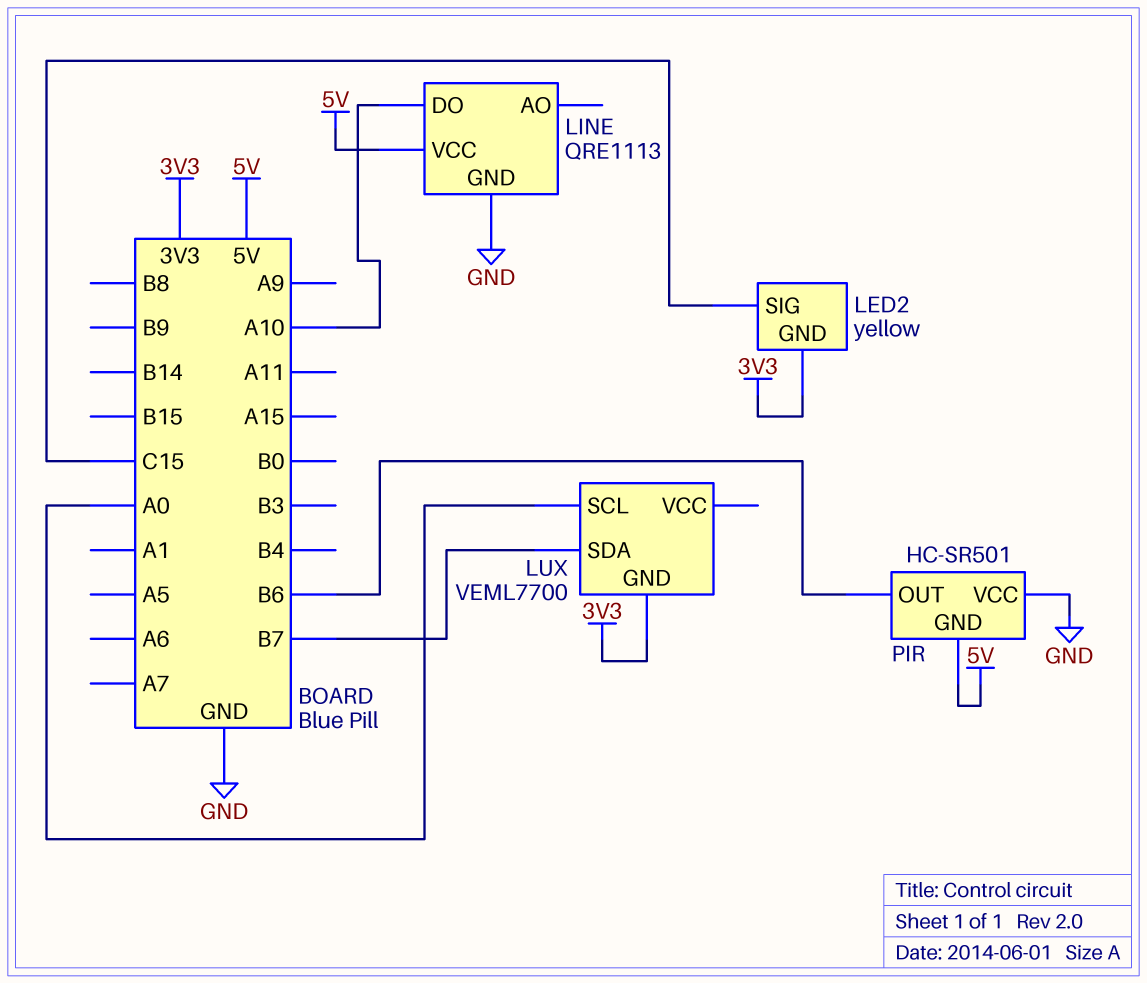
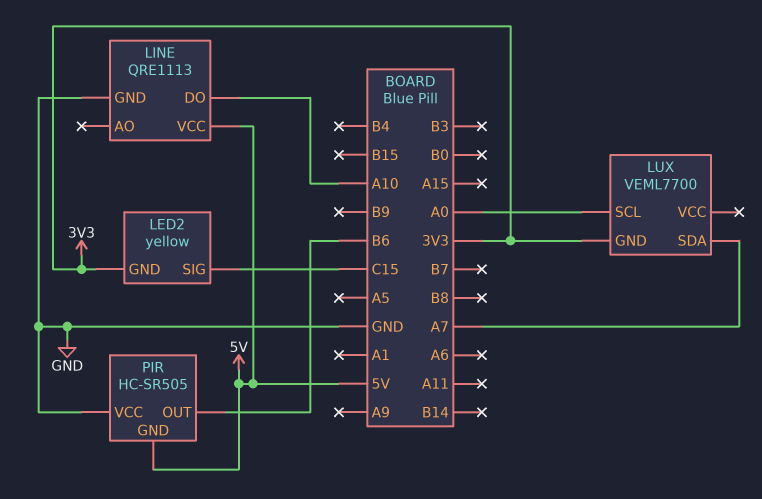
LUX pin SDA: B7 -> A7
PIR: HC-SR501 -> HC-SR505

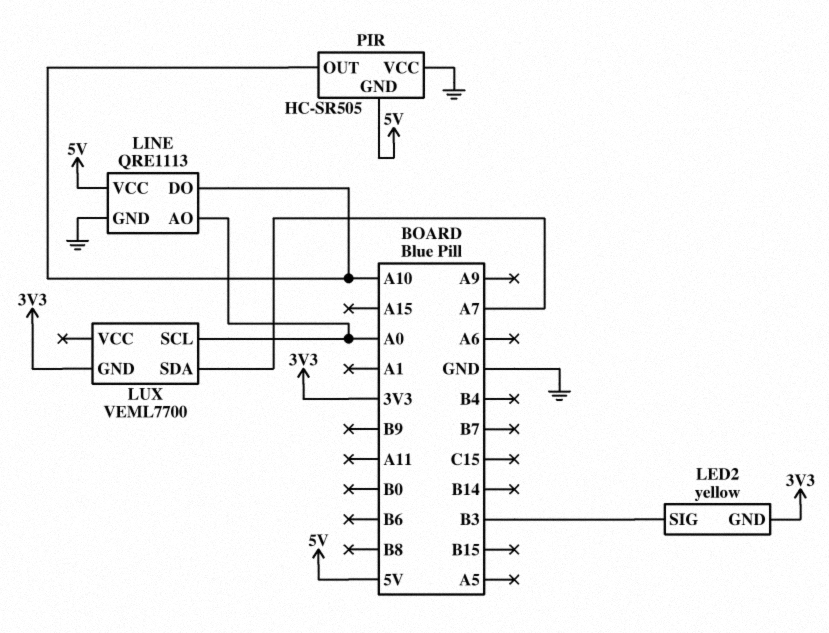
LED2 pin SIG: C15 -> B3
LINE pin AO: none -> A0
PIR pin OUT: B6 -> A10

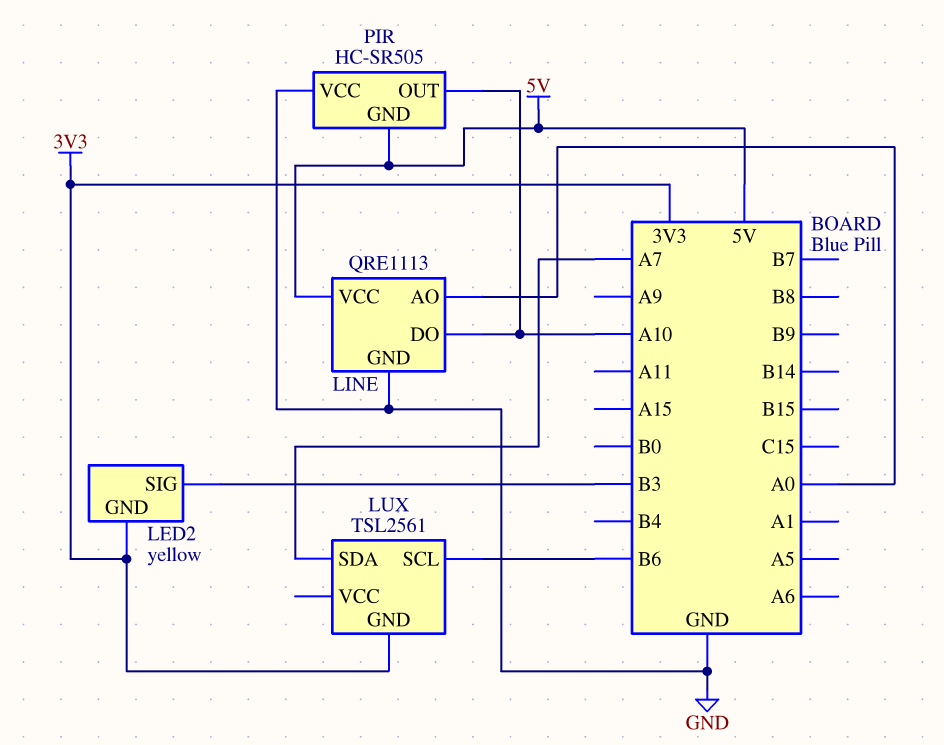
LUX: VEML7700 -> TSL2561
LUX pin SCL: A0 -> B6

